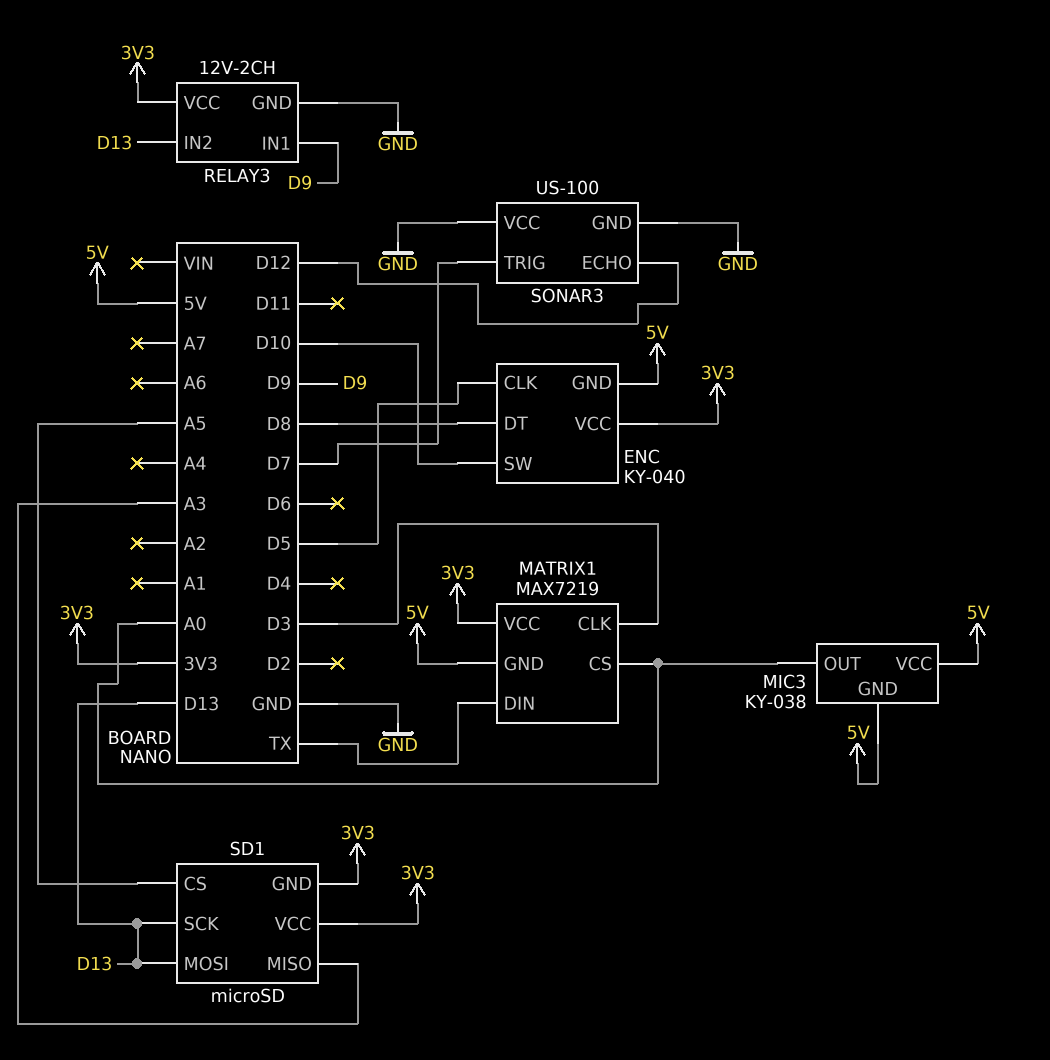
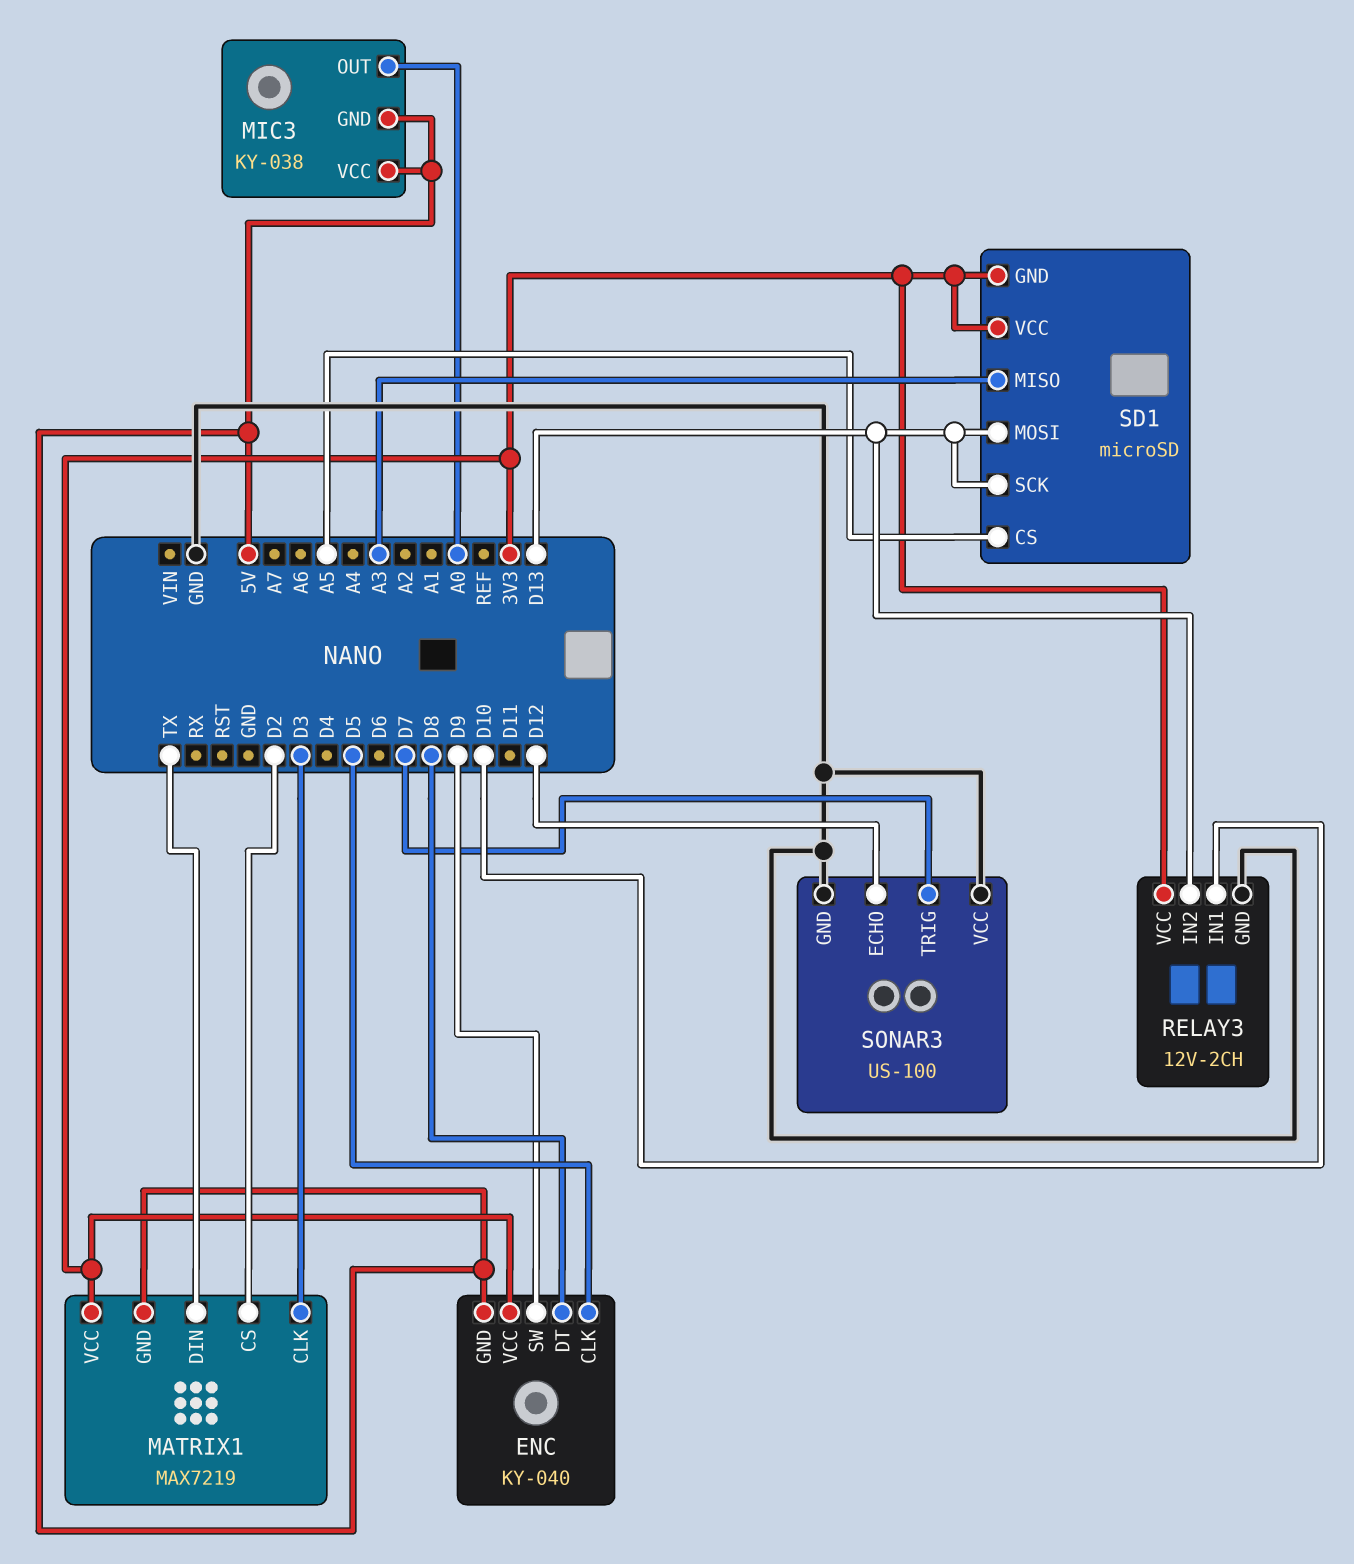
ENC pin SW: D10 -> D9
MATRIX1 pin CS: A0 -> D2
RELAY3 pin IN1: D9 -> D10

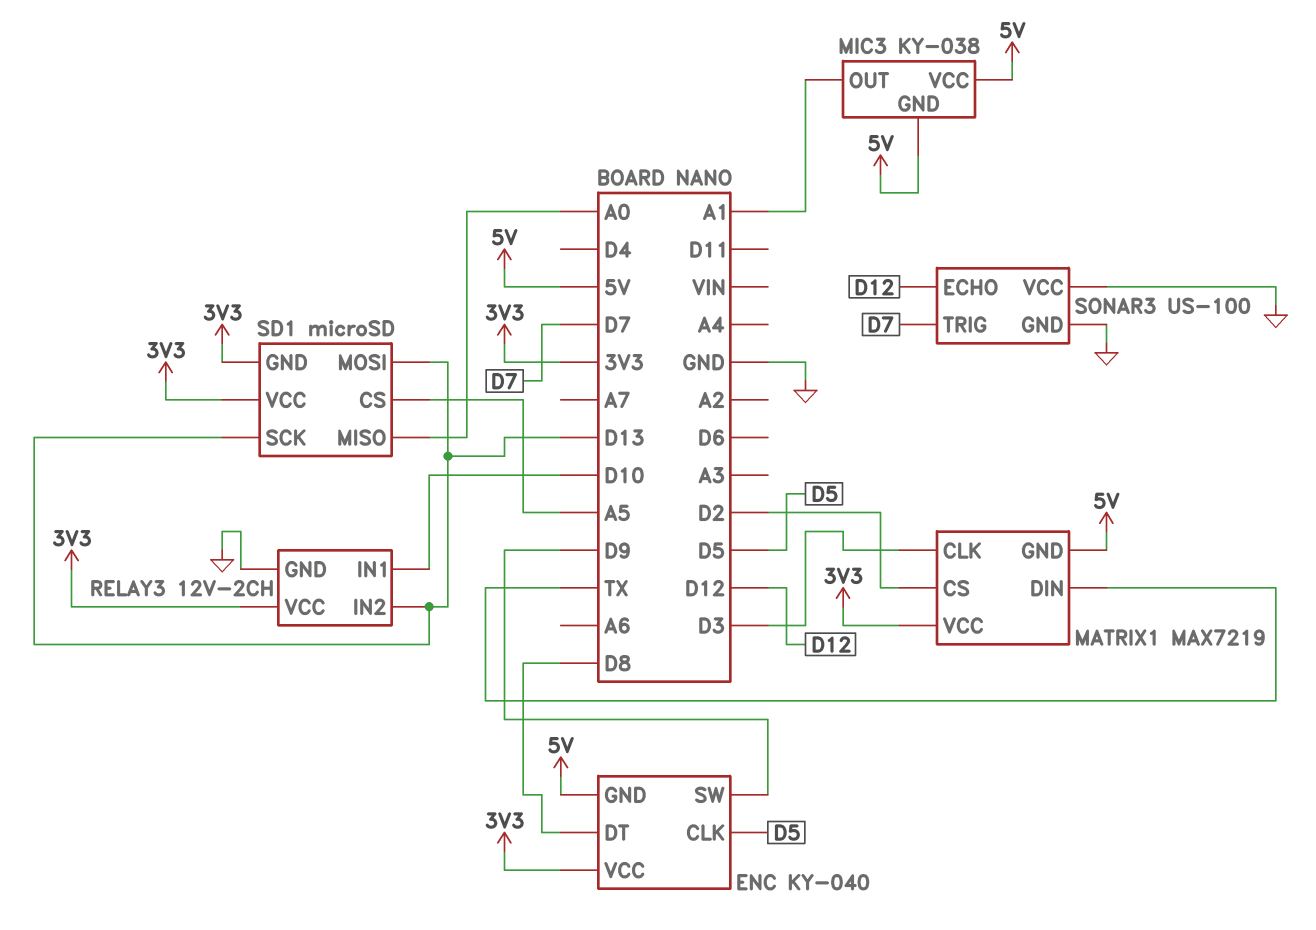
MIC3 pin OUT: A0 -> A1
SD1 pin MISO: A3 -> A0

